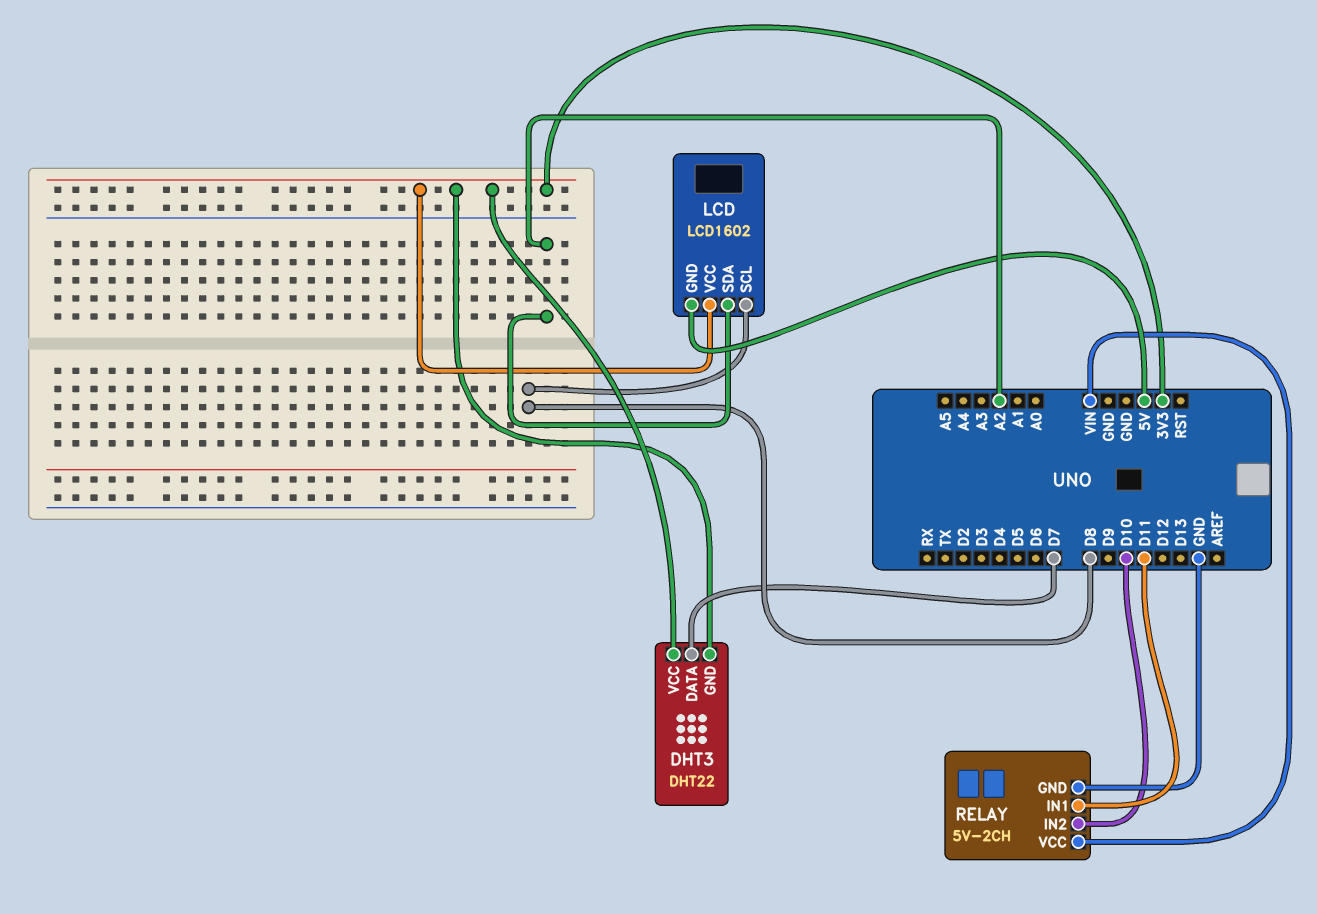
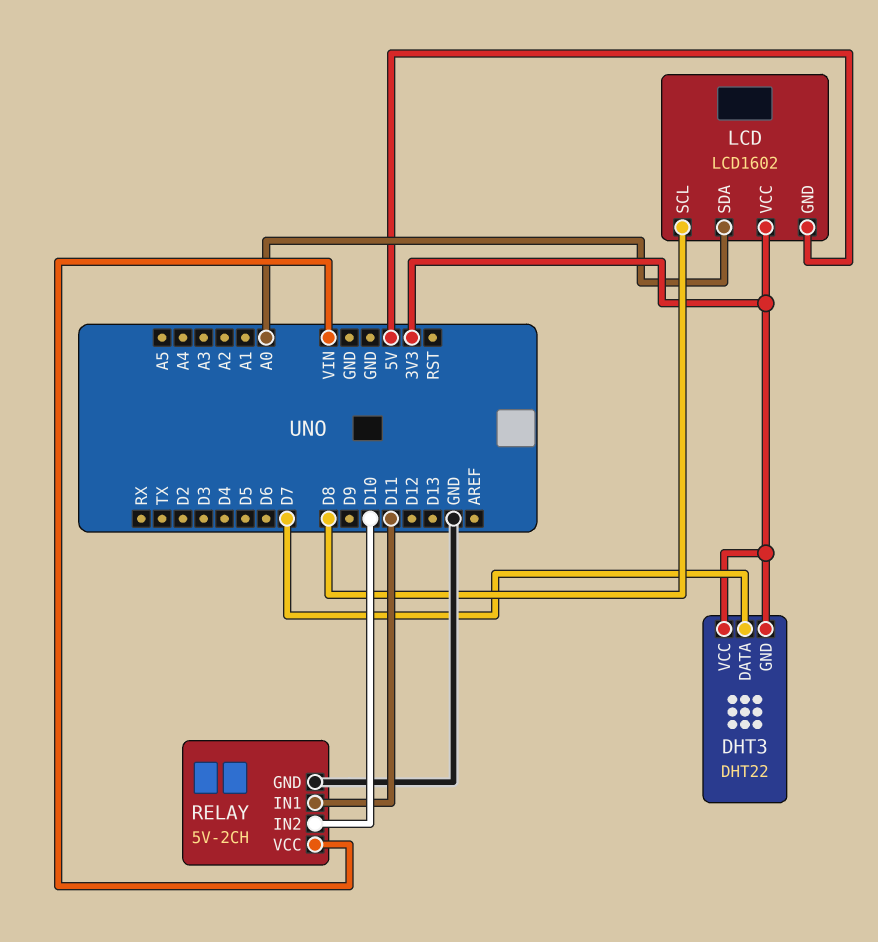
LCD pin SDA: A2 -> A0

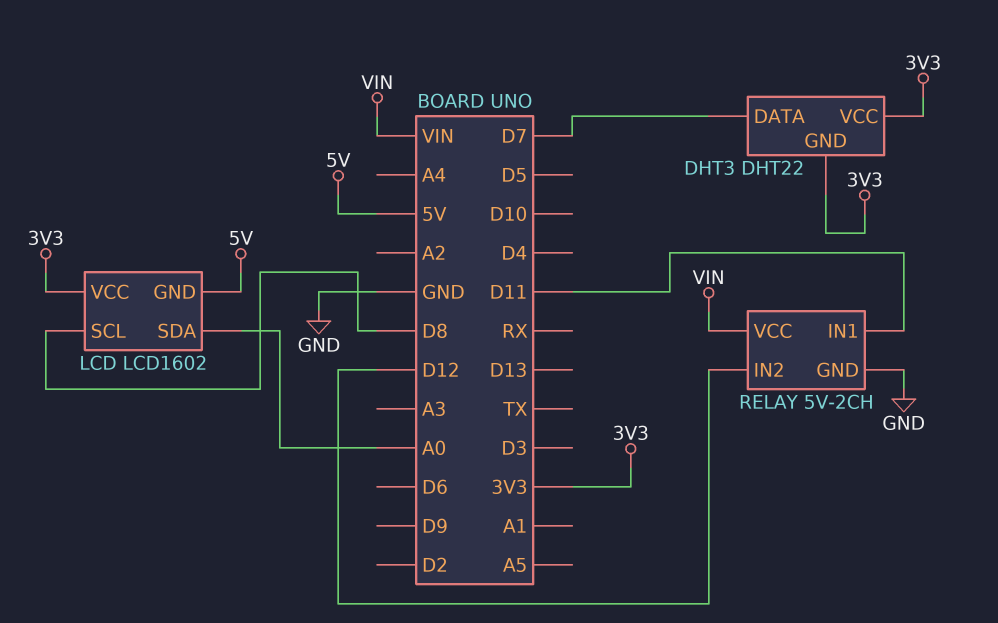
RELAY pin IN2: D10 -> D12

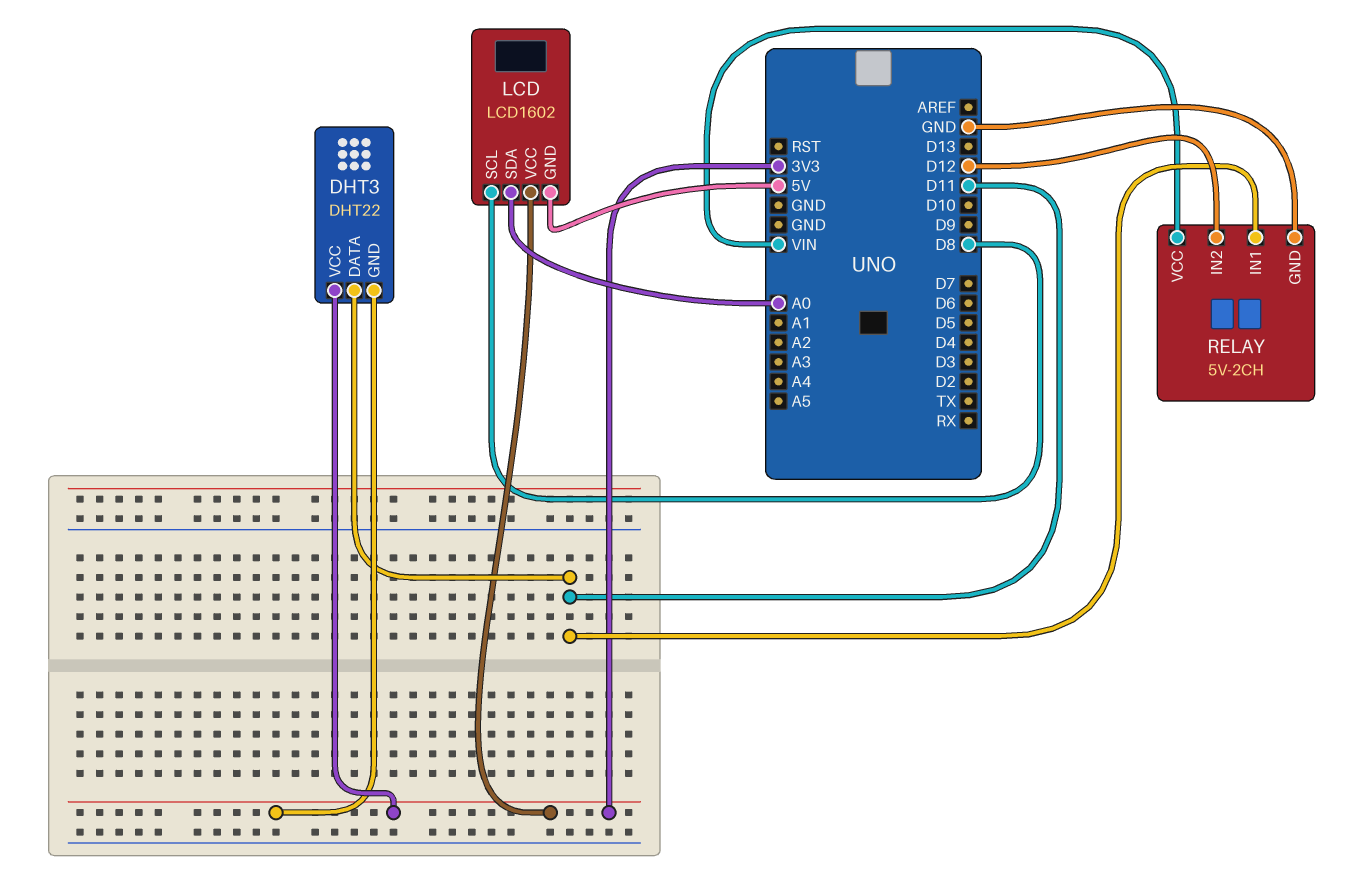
DHT3 pin DATA: D7 -> D11

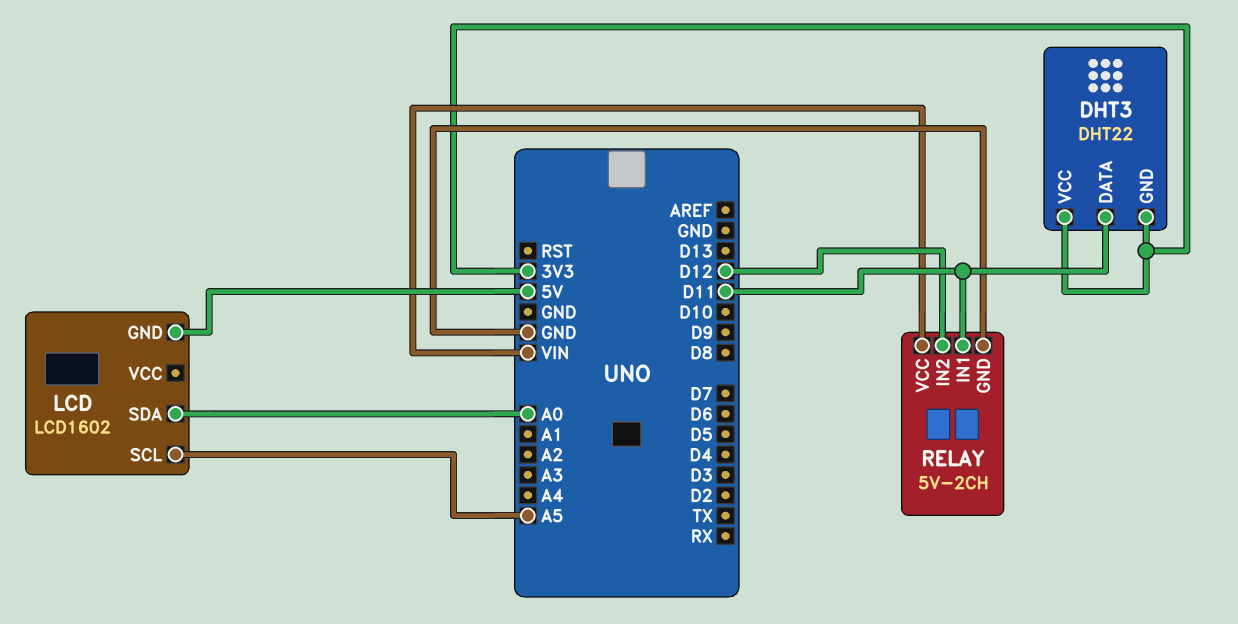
LCD pin SCL: D8 -> A5
LCD pin VCC: 3V3 -> none

